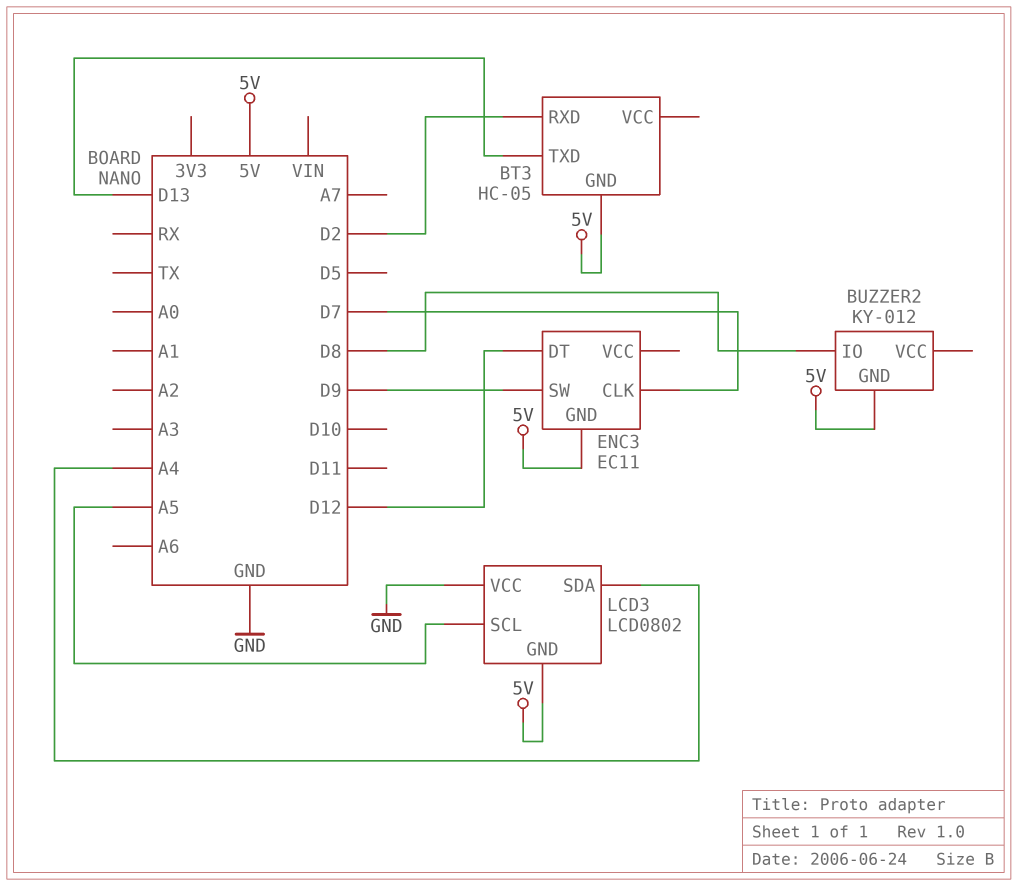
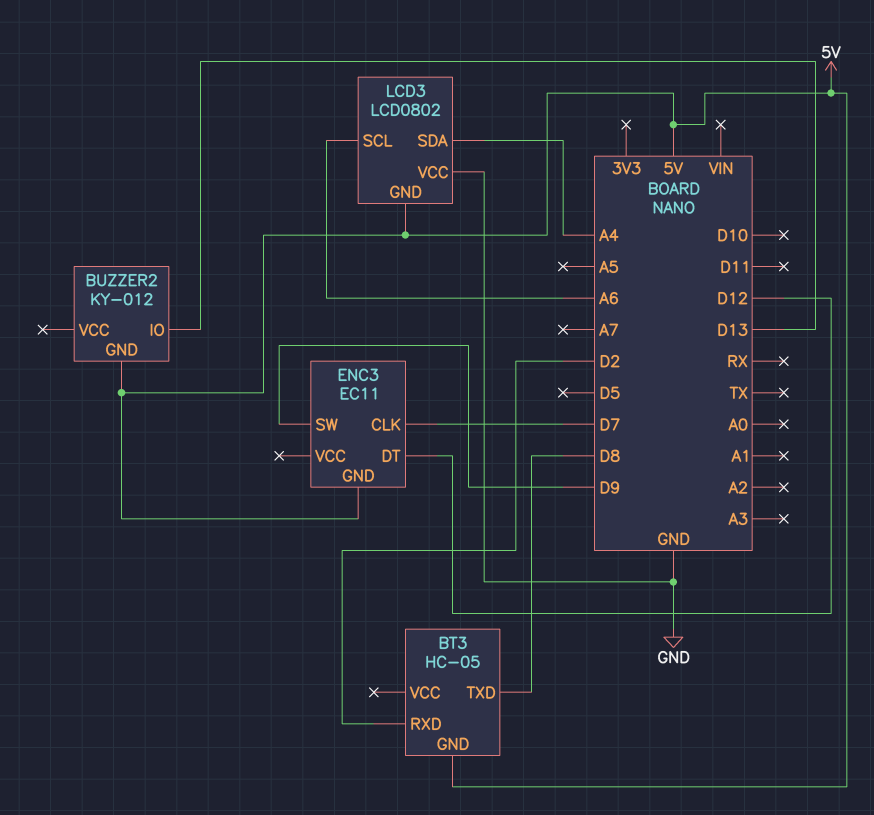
BT3 pin TXD: D13 -> D8
BUZZER2 pin IO: D8 -> D13
LCD3 pin SCL: A5 -> A6

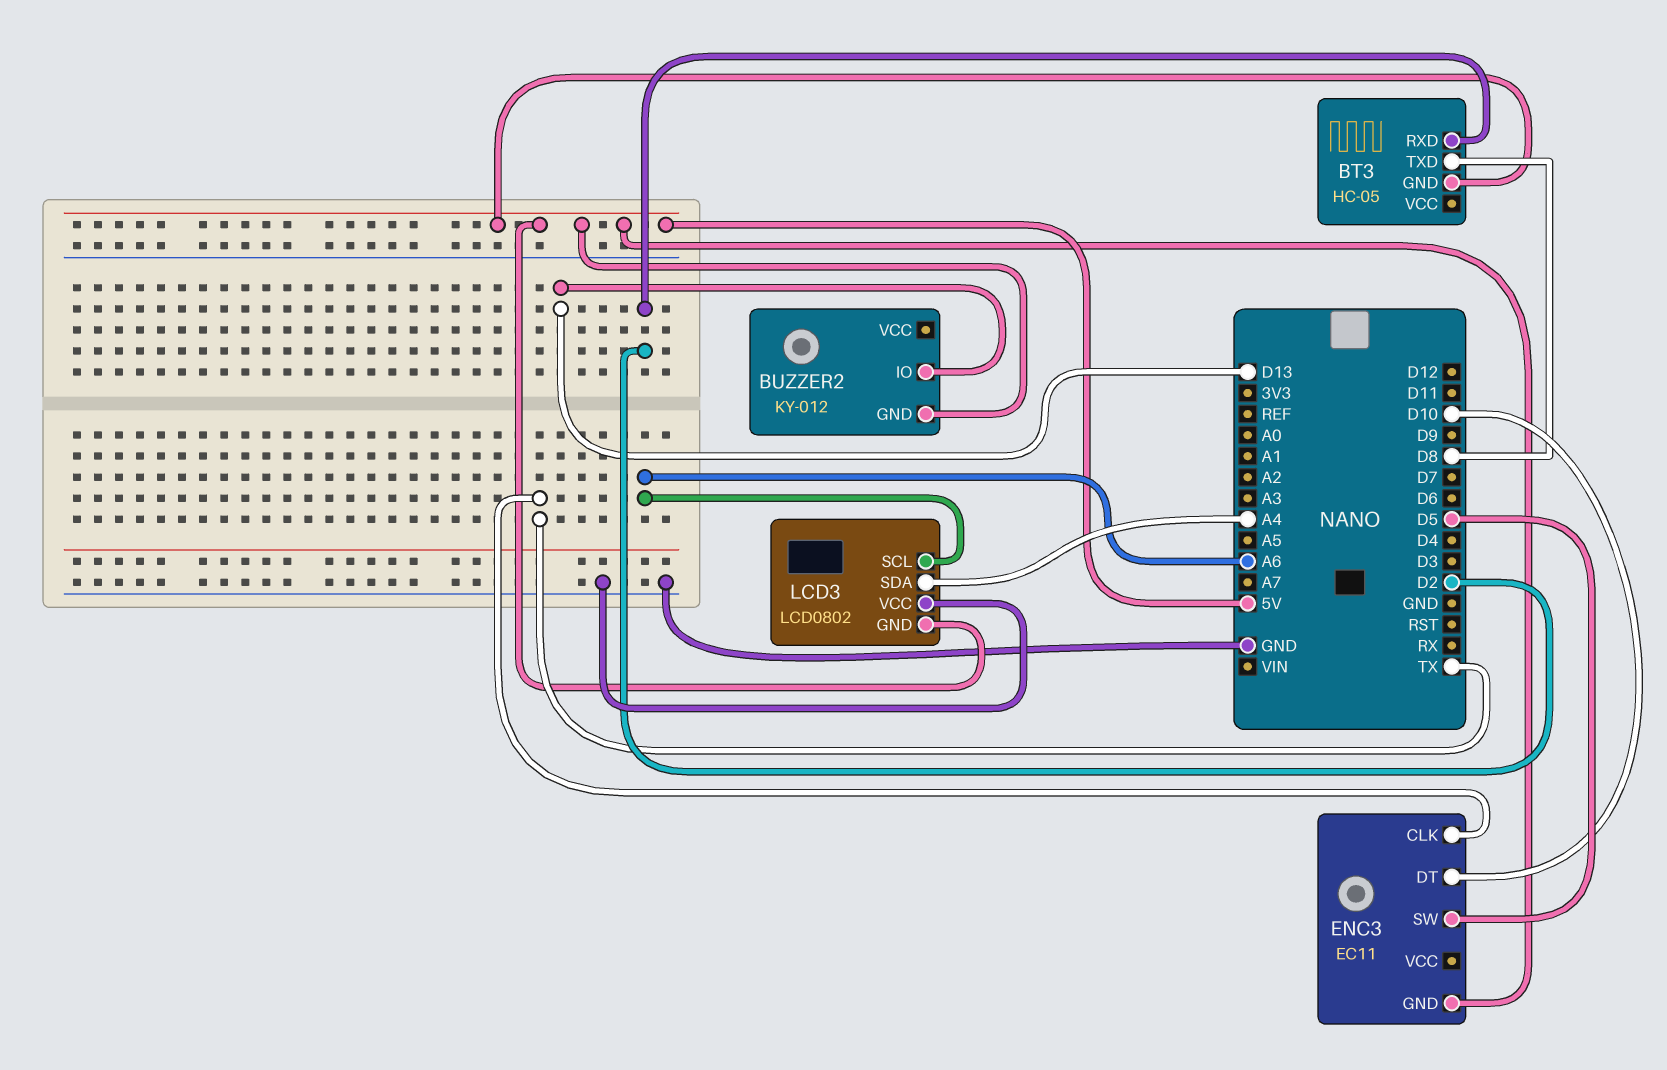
ENC3 pin CLK: D7 -> TX
ENC3 pin DT: D12 -> D10
ENC3 pin SW: D9 -> D5

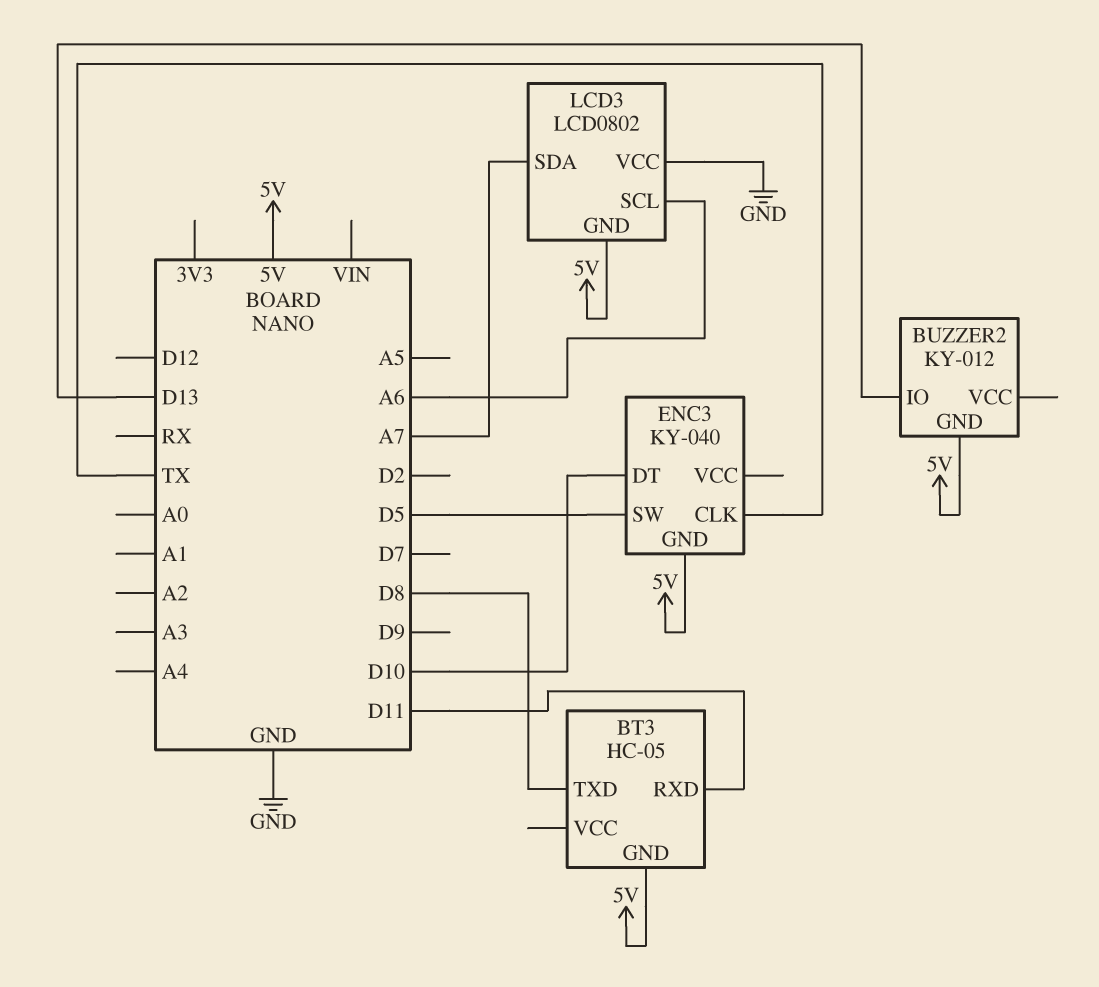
BT3 pin RXD: D2 -> D11
ENC3: EC11 -> KY-040
LCD3 pin SDA: A4 -> A7

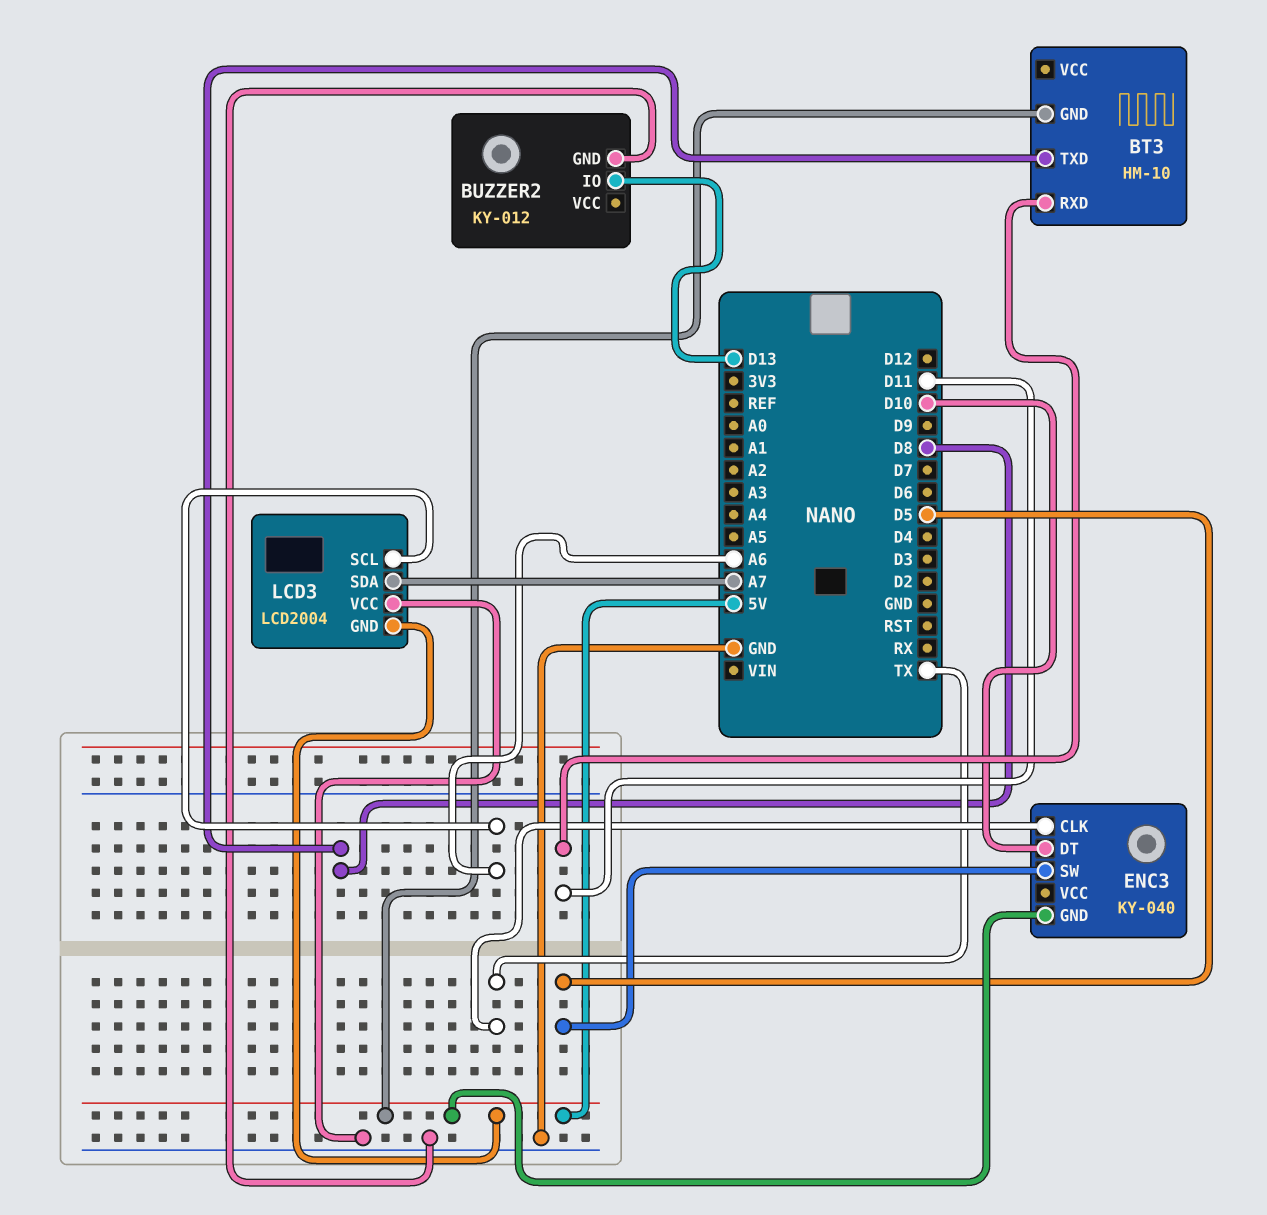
BT3: HC-05 -> HM-10
BUZZER2 pin GND: 5V -> GND
LCD3: LCD0802 -> LCD2004

